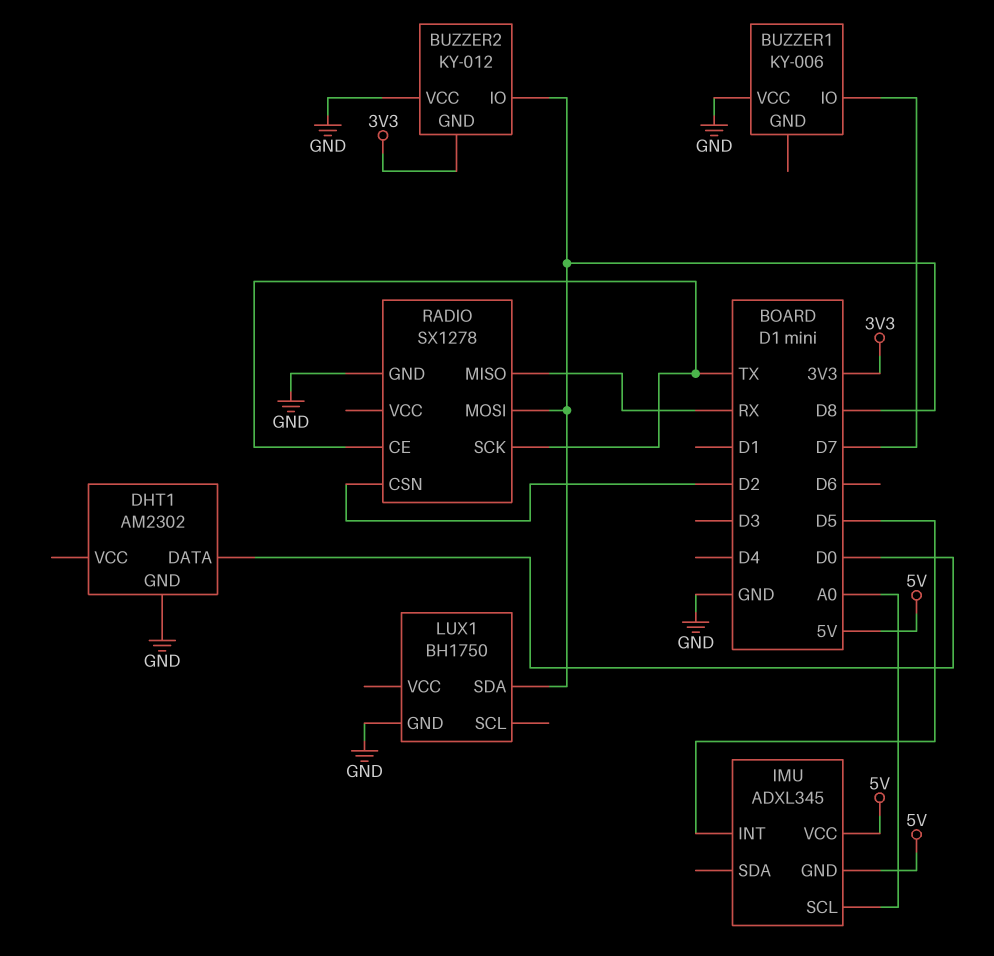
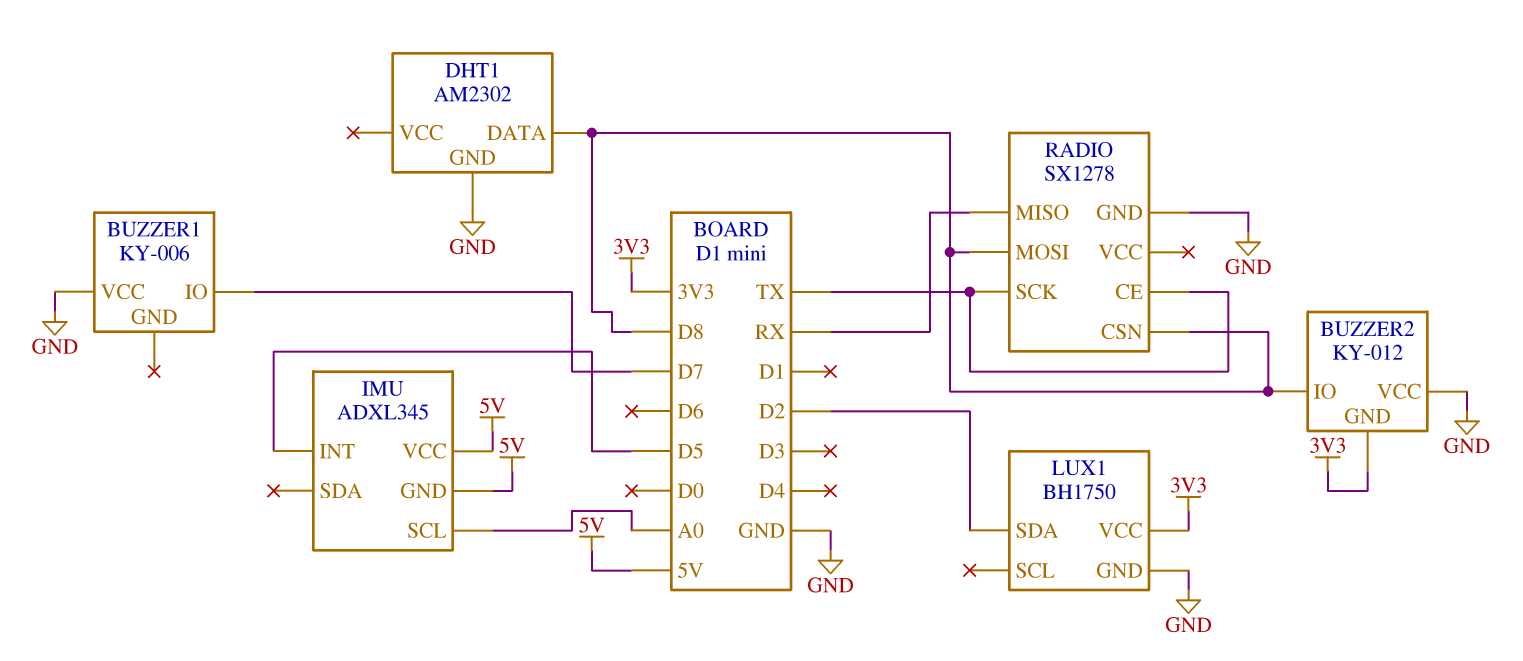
DHT1 pin DATA: D0 -> D8
LUX1 pin SDA: D8 -> D2
LUX1 pin VCC: none -> 3V3
RADIO pin CSN: D2 -> D8

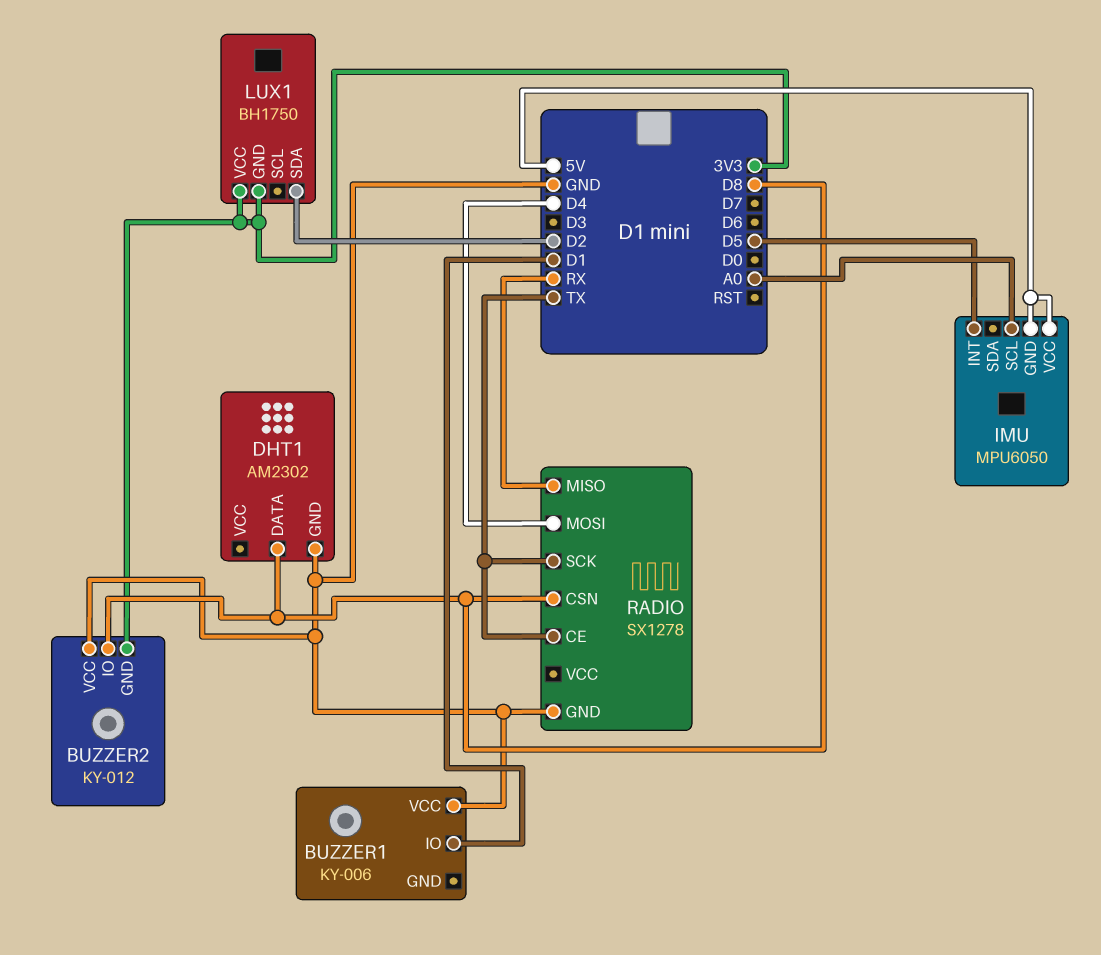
BUZZER1 pin IO: D7 -> D1
IMU: ADXL345 -> MPU6050
LUX1 pin GND: GND -> 3V3
RADIO pin MOSI: D8 -> D4

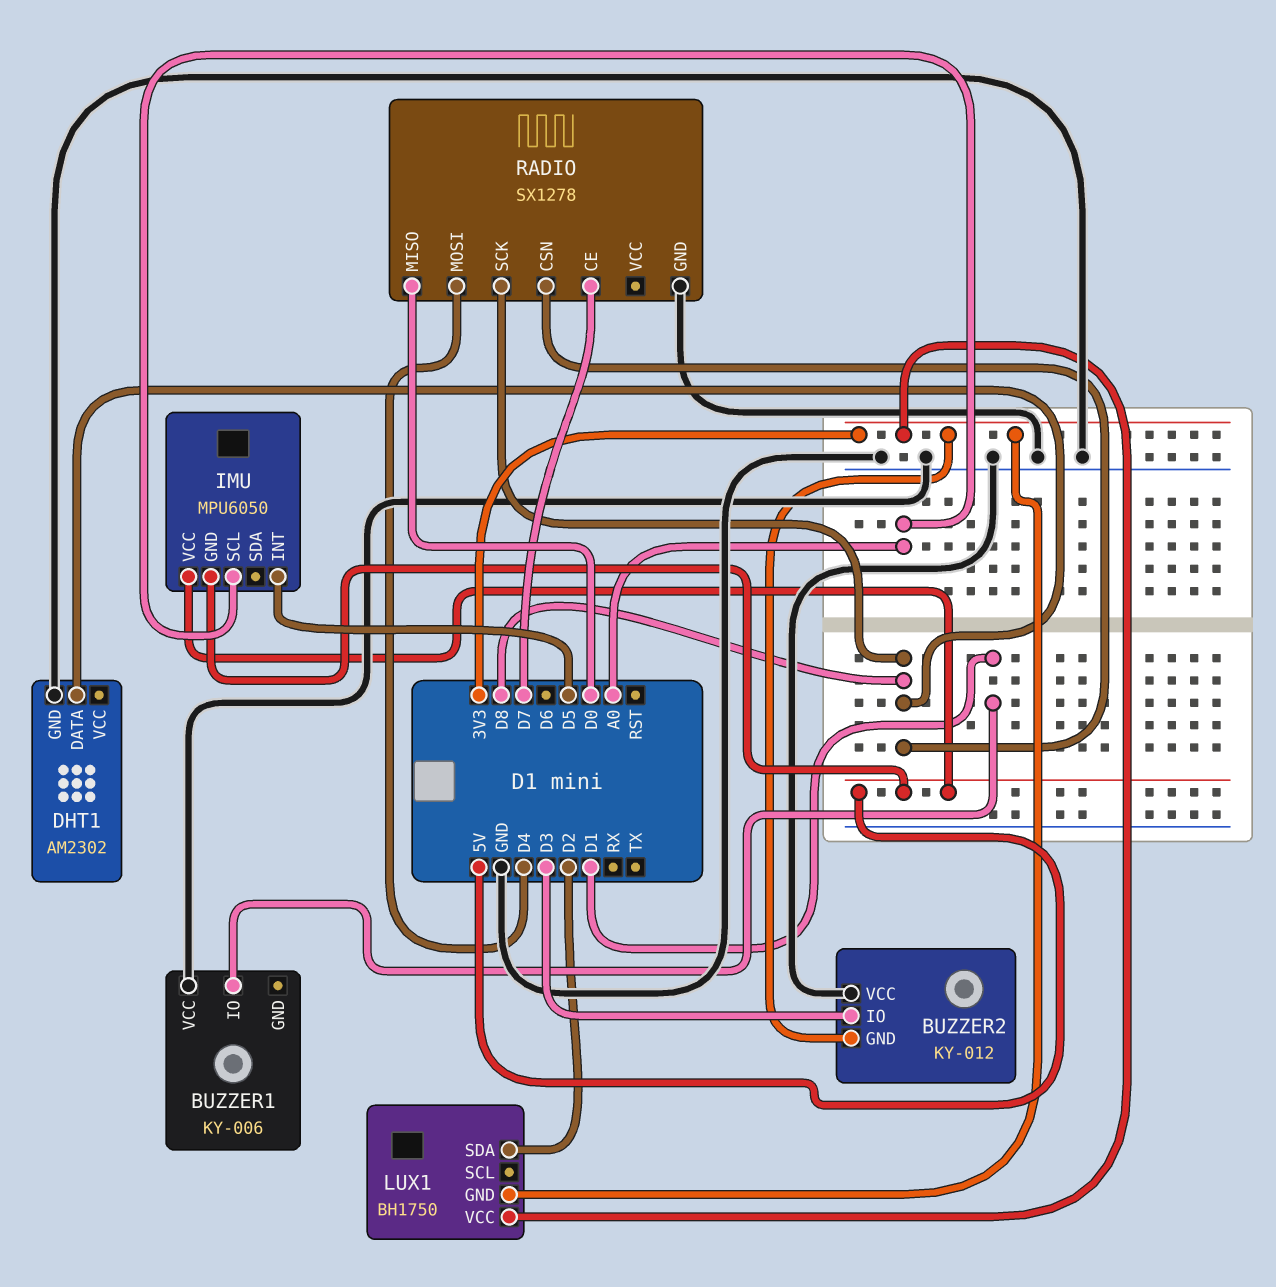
BUZZER2 pin IO: D8 -> D3
RADIO pin CE: TX -> D7
RADIO pin MISO: RX -> D0
RADIO pin SCK: TX -> D8

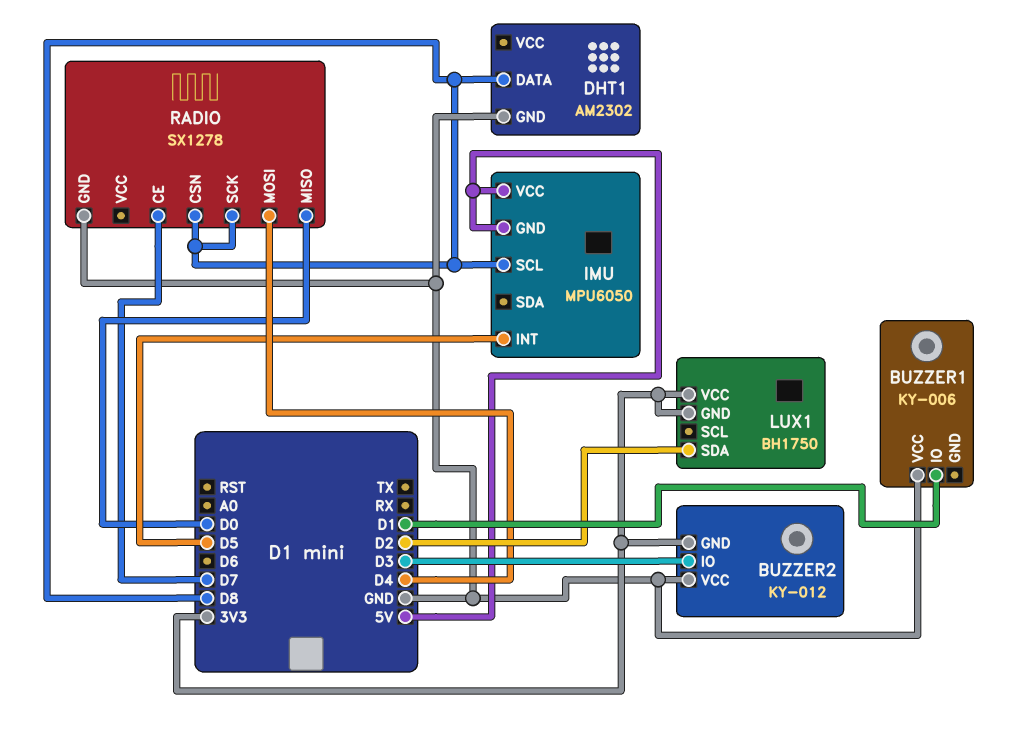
IMU pin SCL: A0 -> D8

